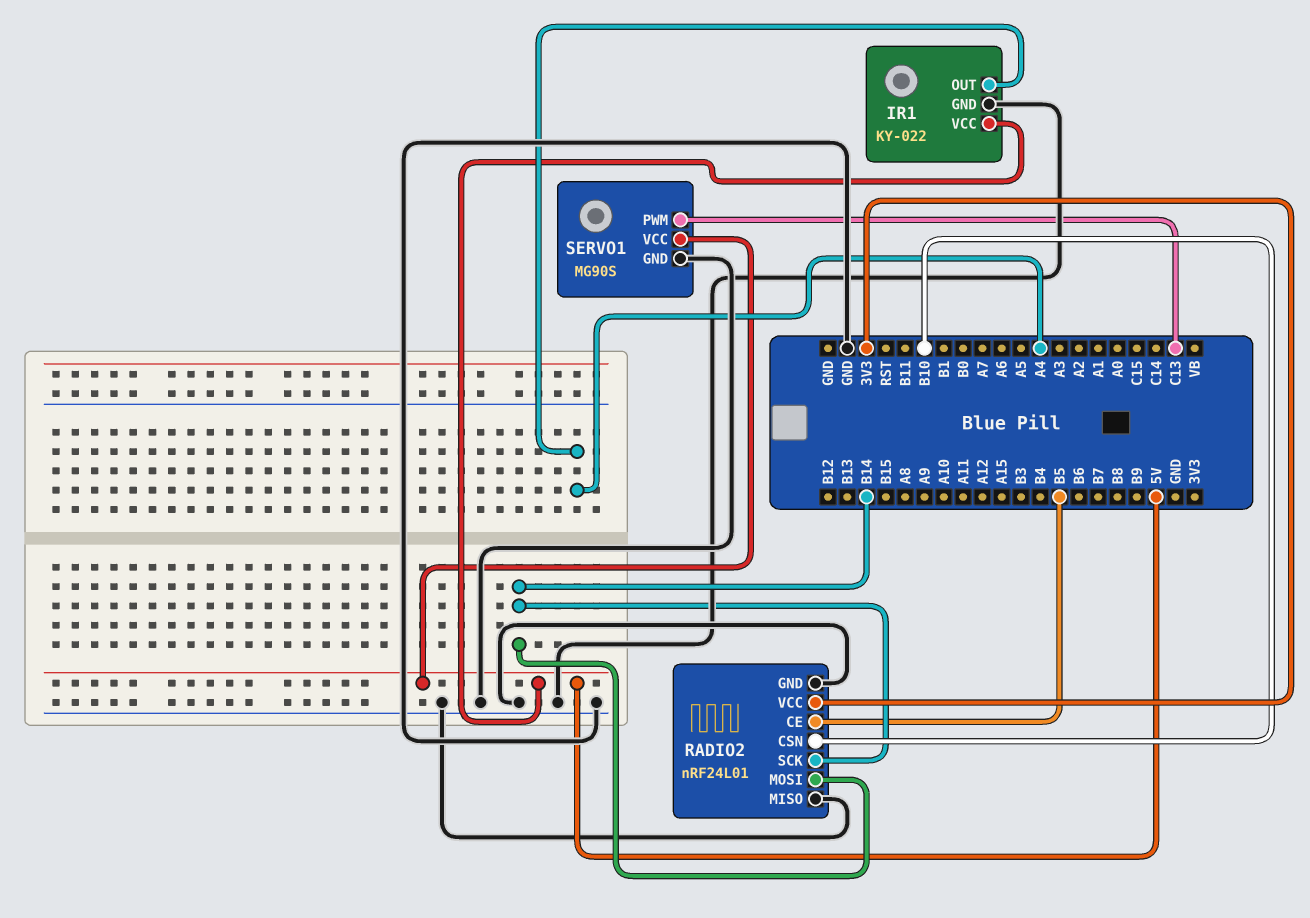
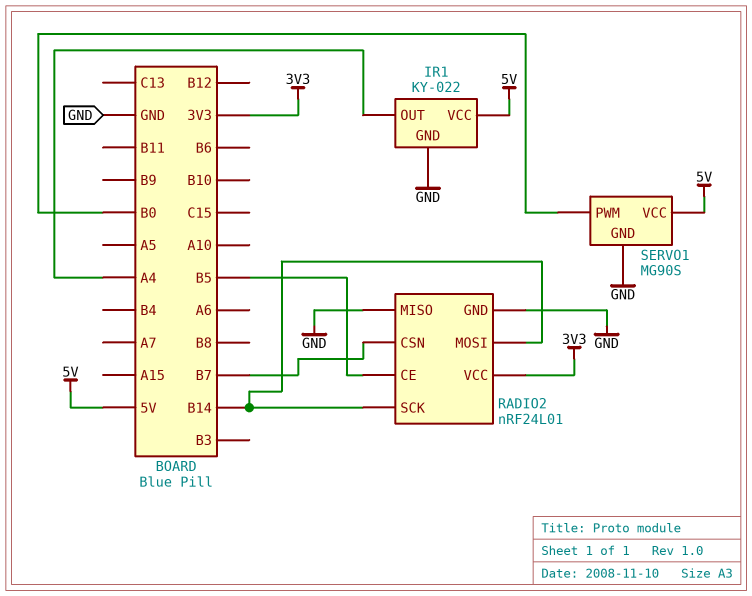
RADIO2 pin CSN: B10 -> B7
SERVO1 pin PWM: C13 -> B0

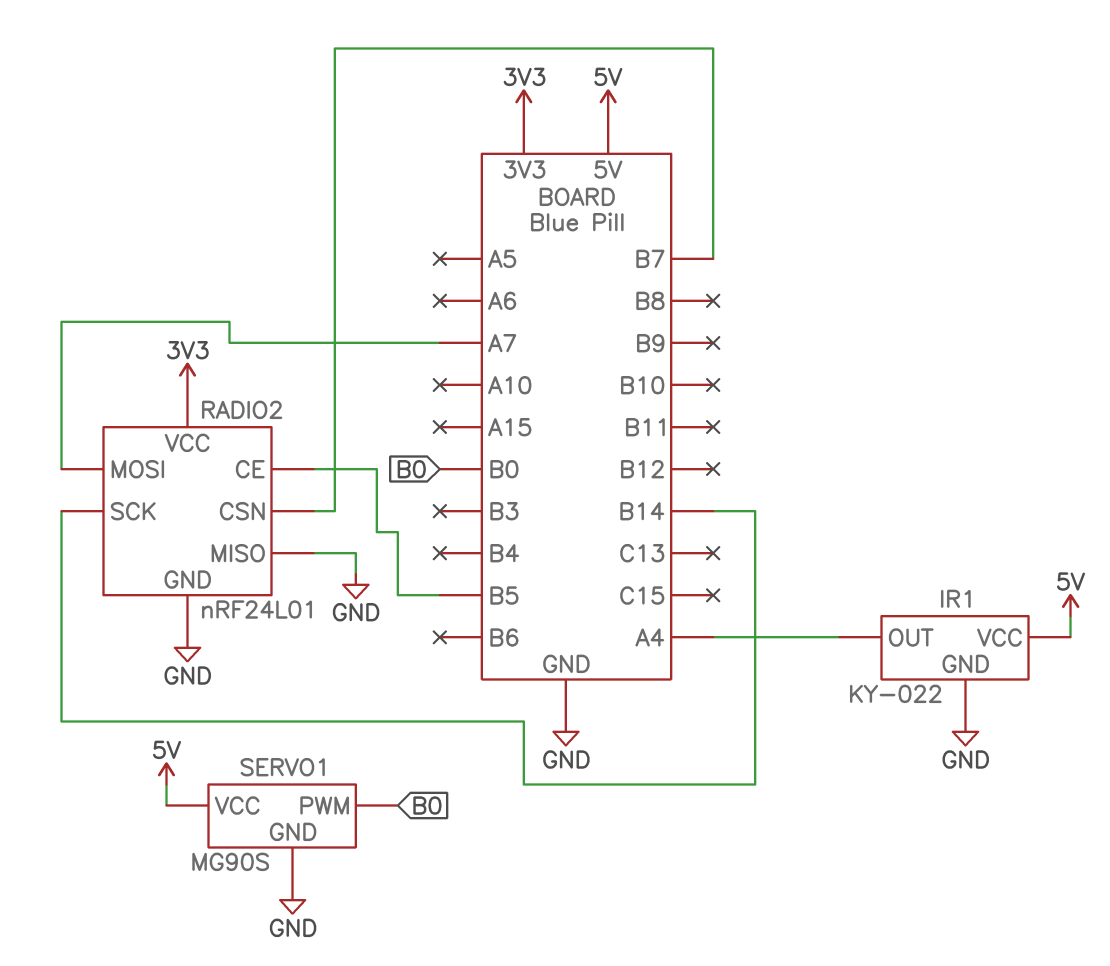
RADIO2 pin MOSI: B14 -> A7

